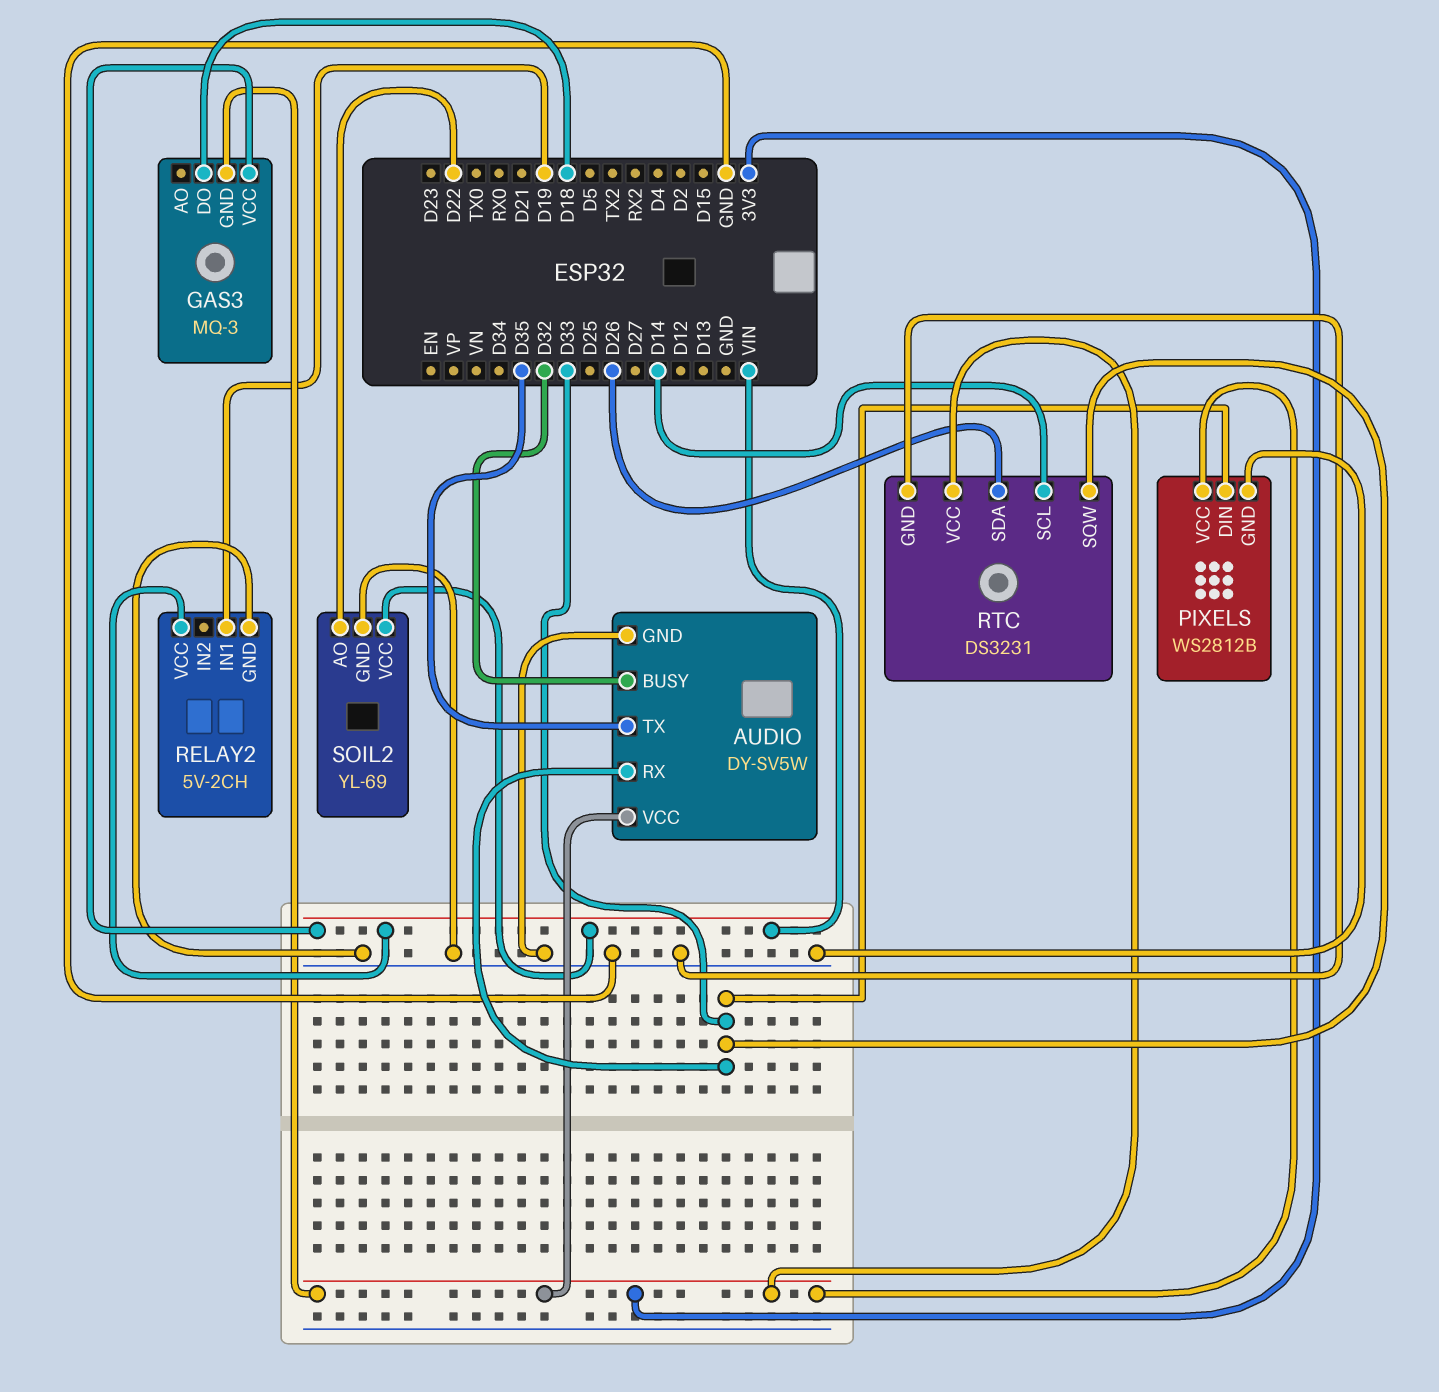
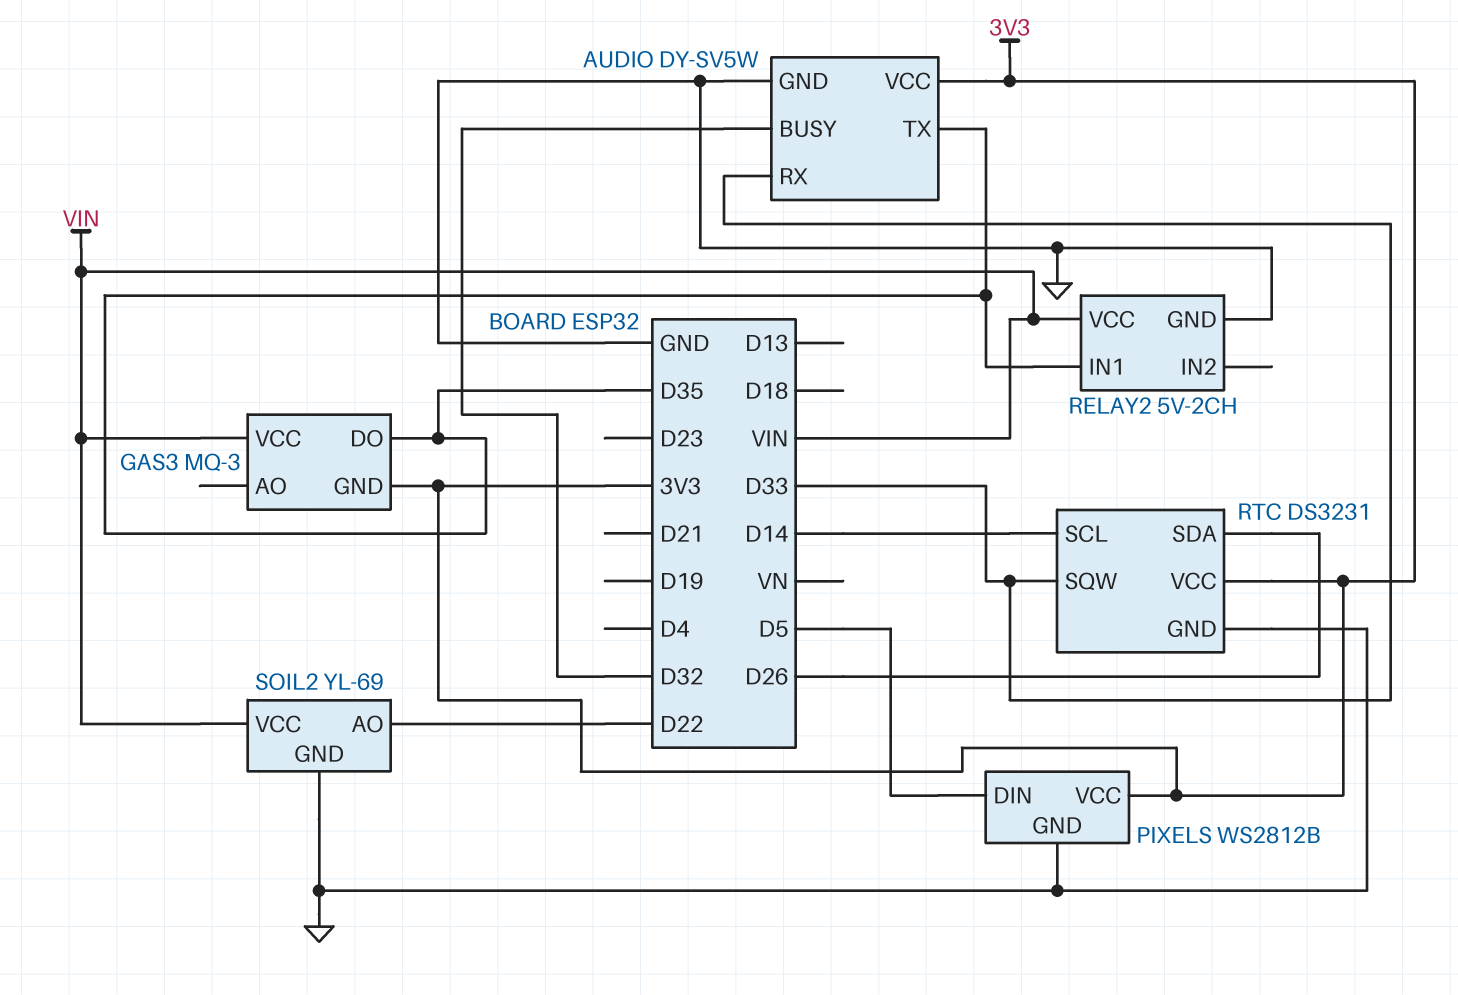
GAS3 pin DO: D18 -> D35
PIXELS pin DIN: D33 -> D5
RELAY2 pin IN1: D19 -> D35

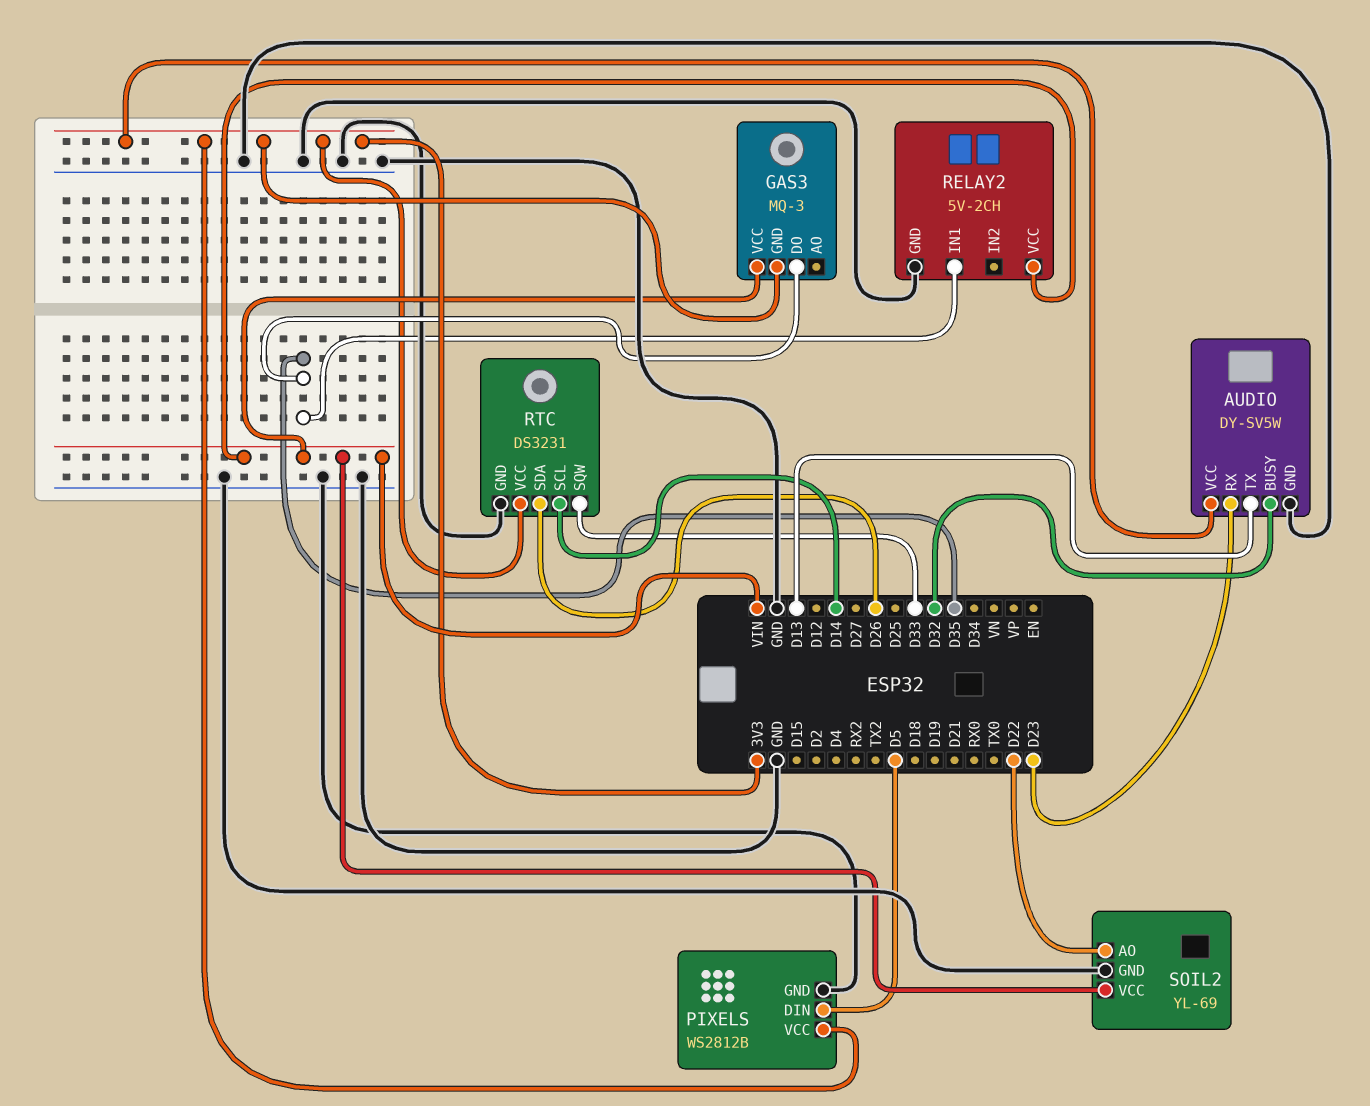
AUDIO pin RX: D33 -> D23
AUDIO pin TX: D35 -> D13

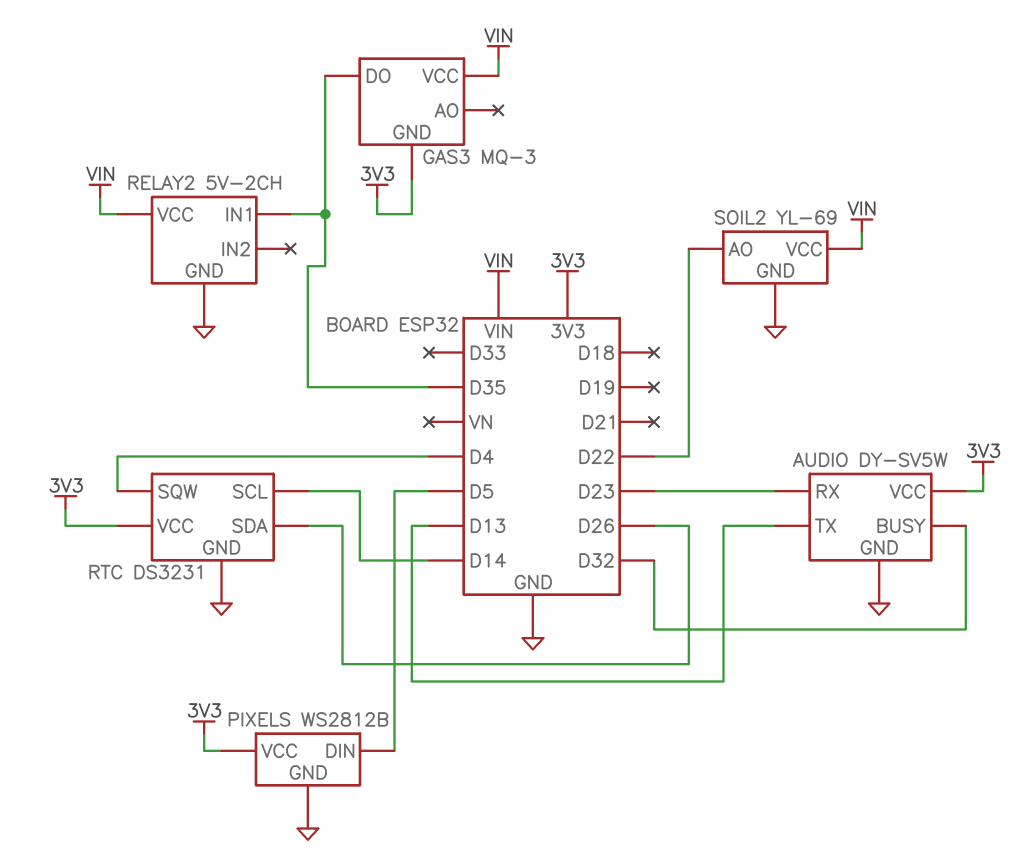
RTC pin SQW: D33 -> D4

